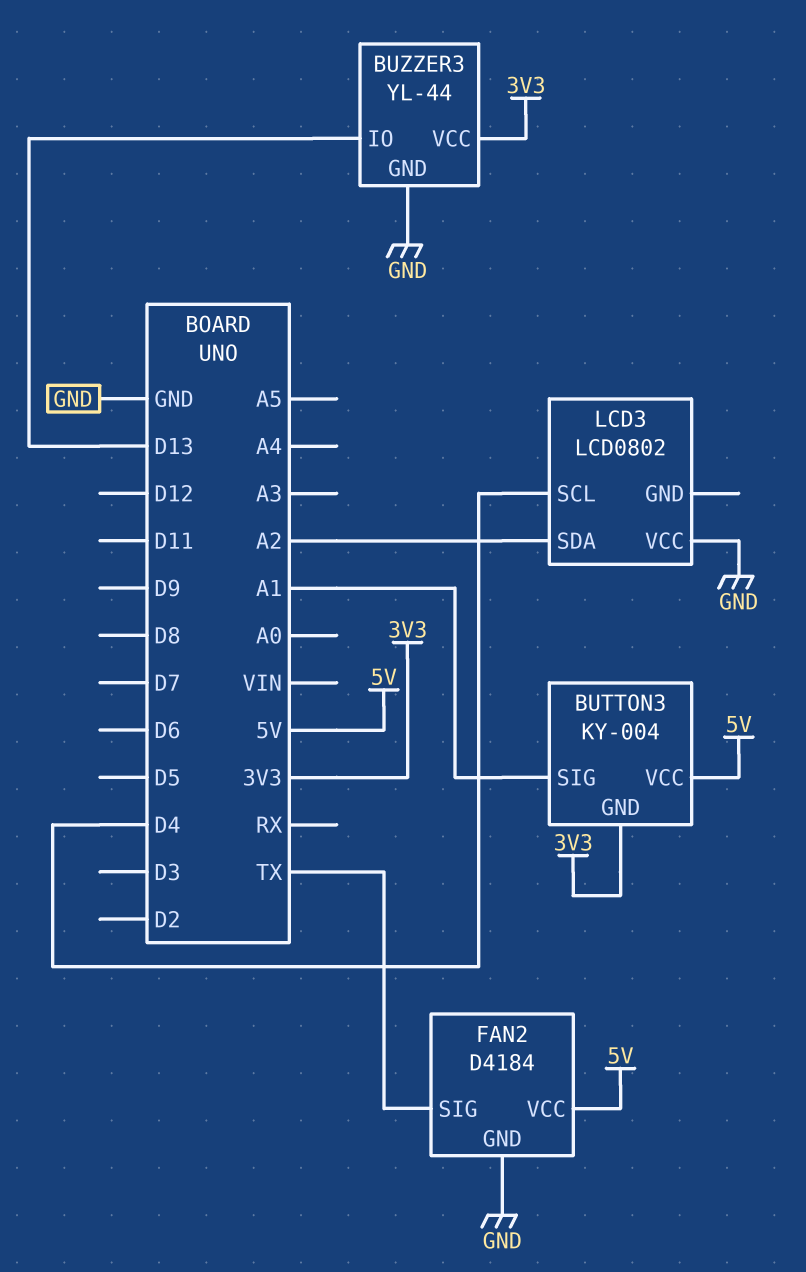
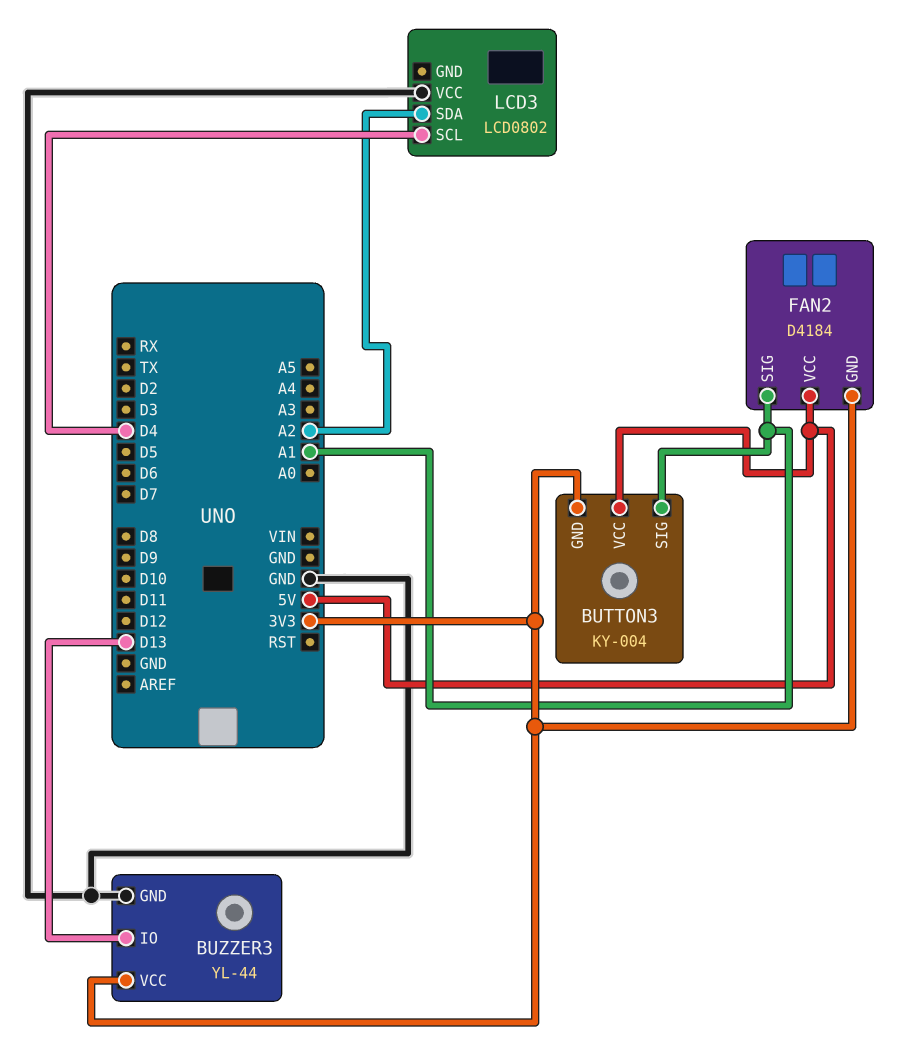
FAN2 pin GND: GND -> 3V3
FAN2 pin SIG: TX -> A1

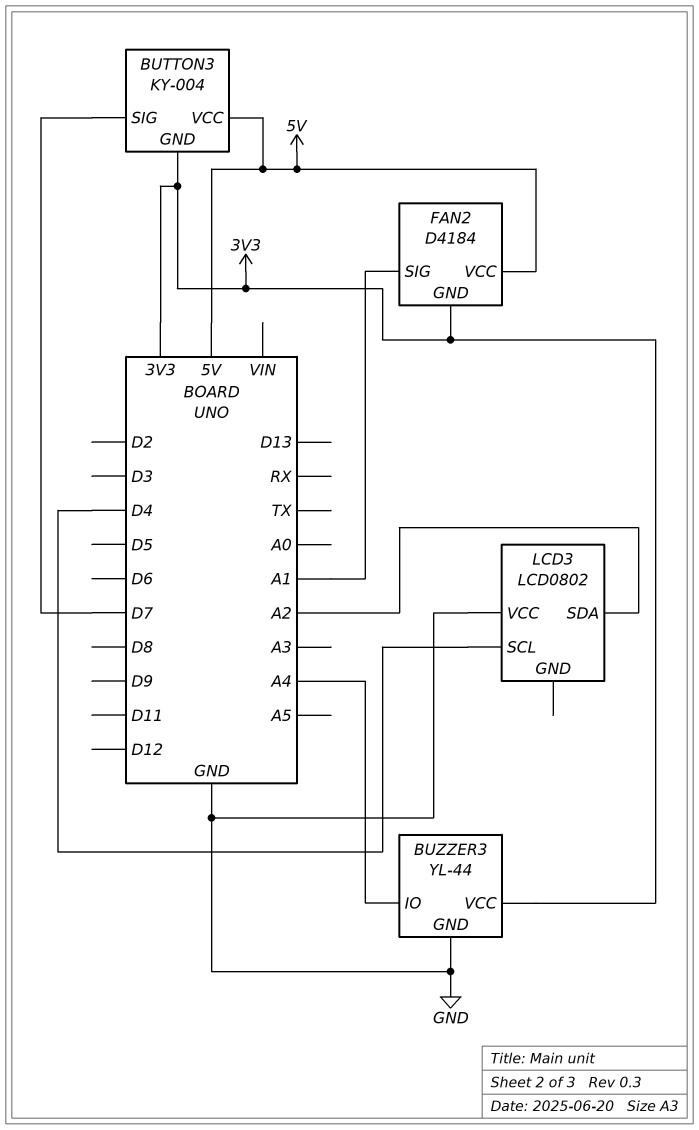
BUTTON3 pin SIG: A1 -> D7
BUZZER3 pin IO: D13 -> A4

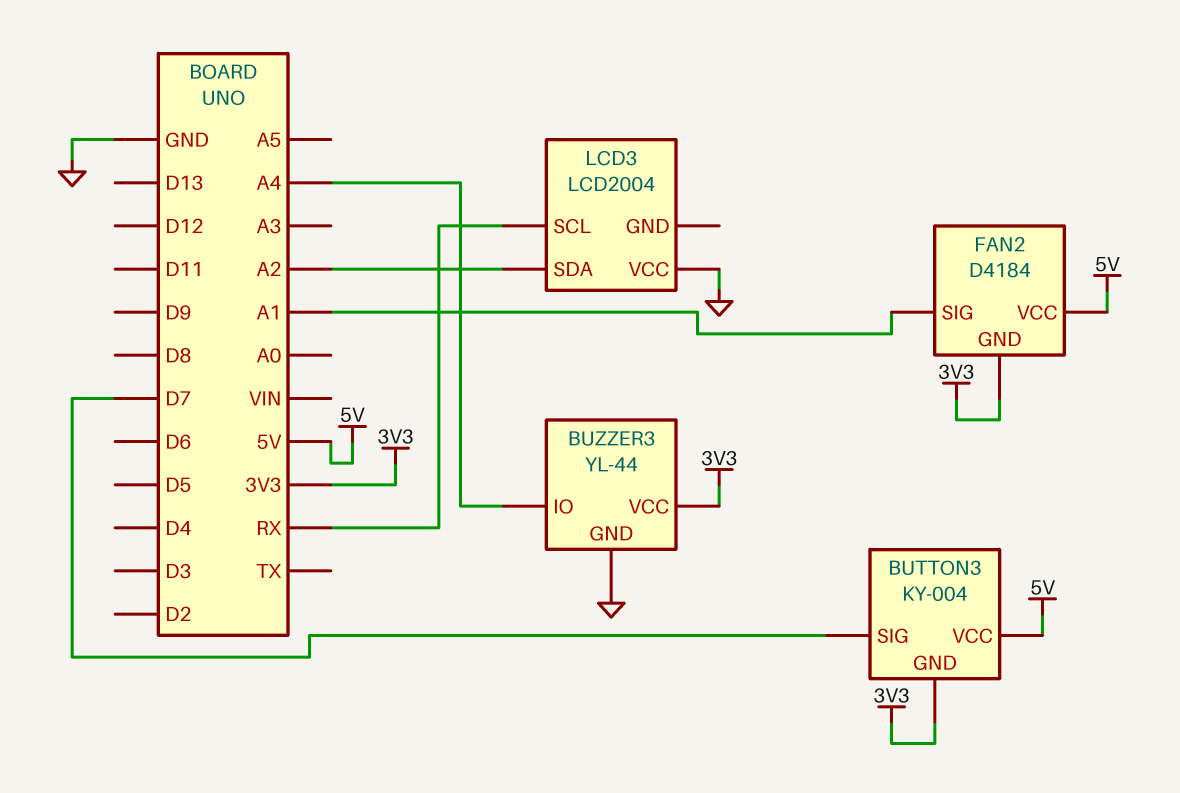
LCD3: LCD0802 -> LCD2004
LCD3 pin SCL: D4 -> RX

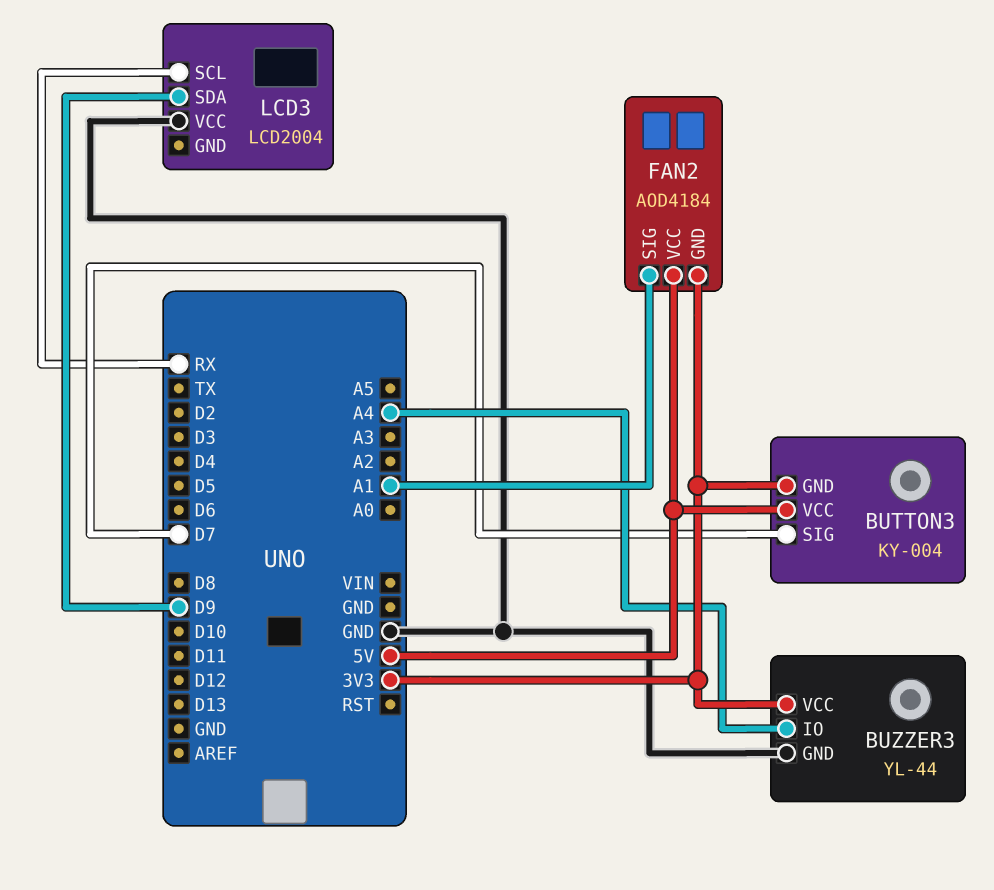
FAN2: D4184 -> AOD4184
LCD3 pin SDA: A2 -> D9

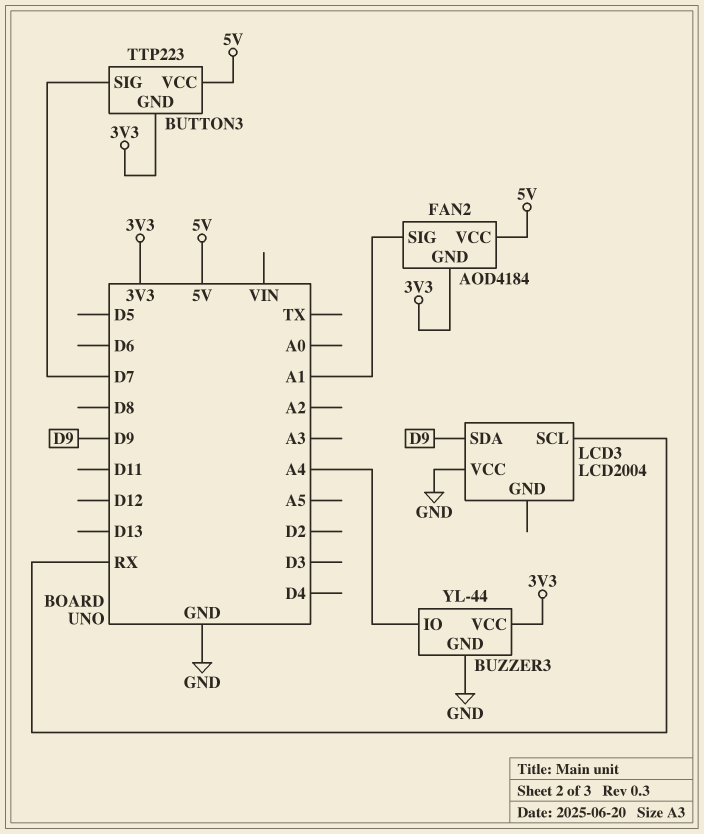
BUTTON3: KY-004 -> TTP223

